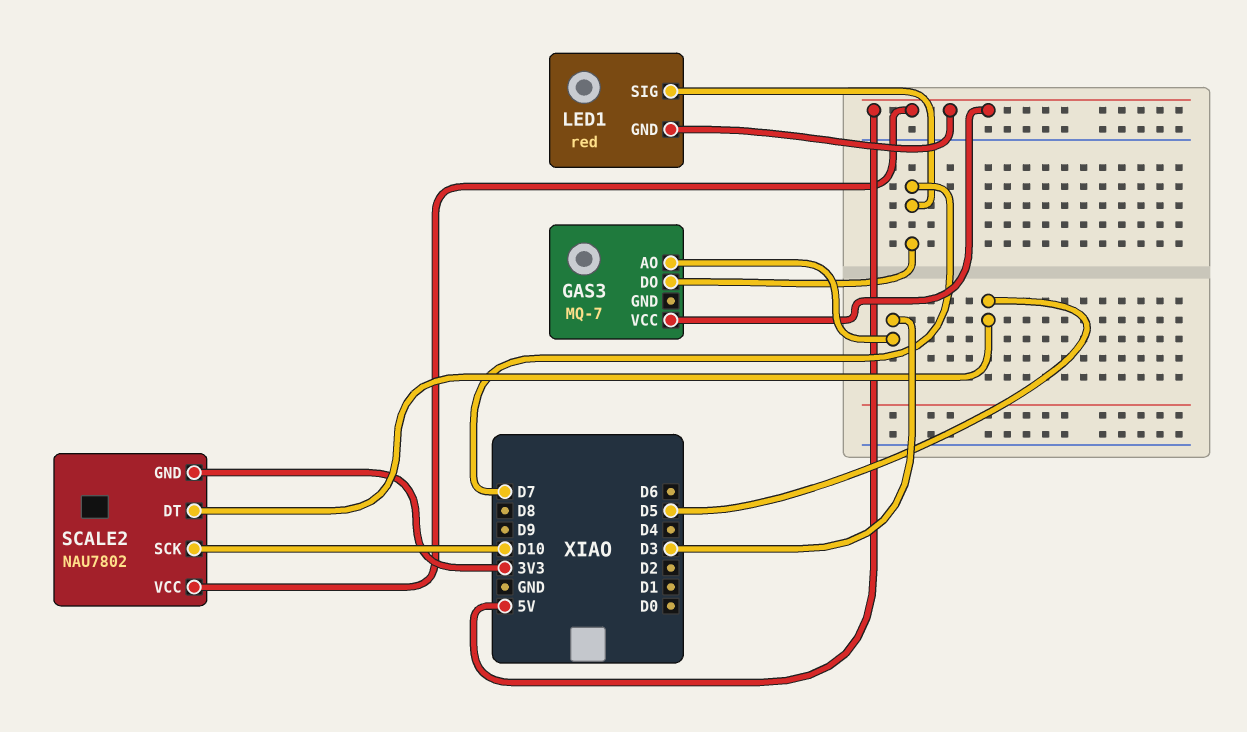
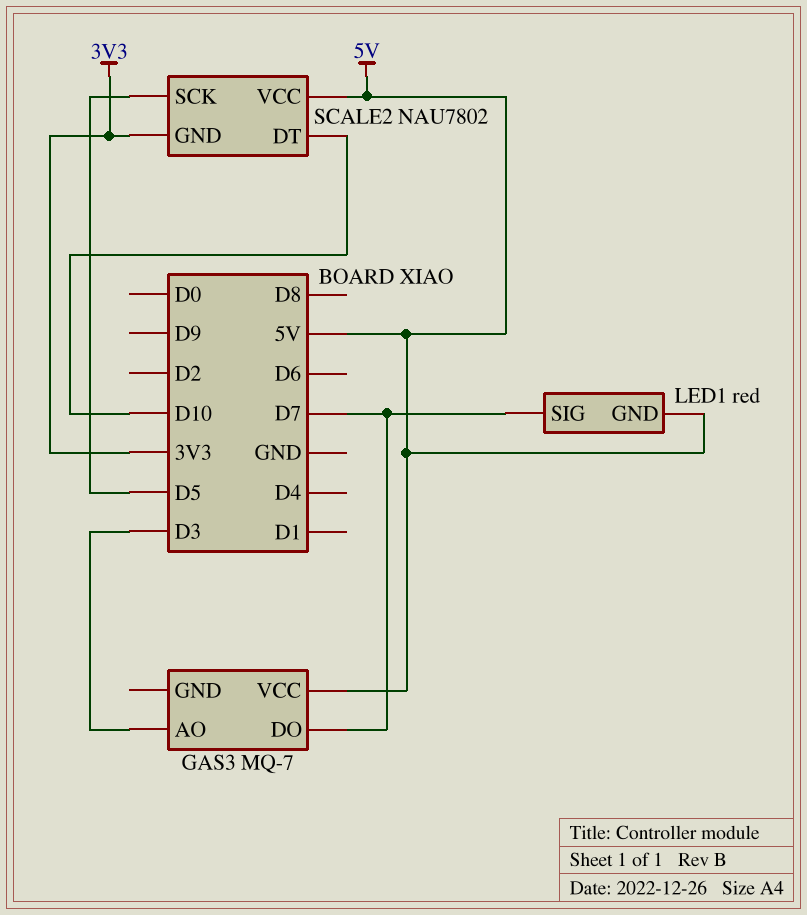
SCALE2 pin DT: D5 -> D10
SCALE2 pin SCK: D10 -> D5

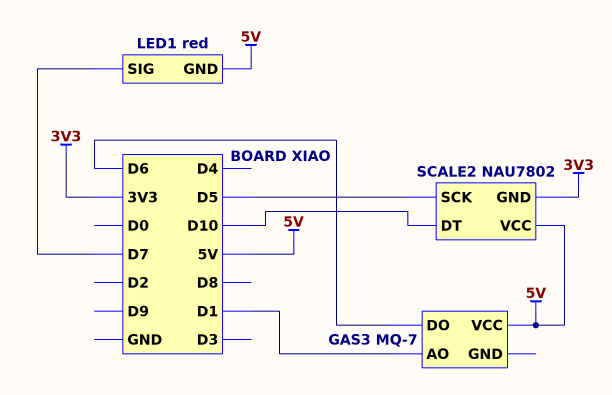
GAS3 pin AO: D3 -> D1
GAS3 pin DO: D7 -> D6

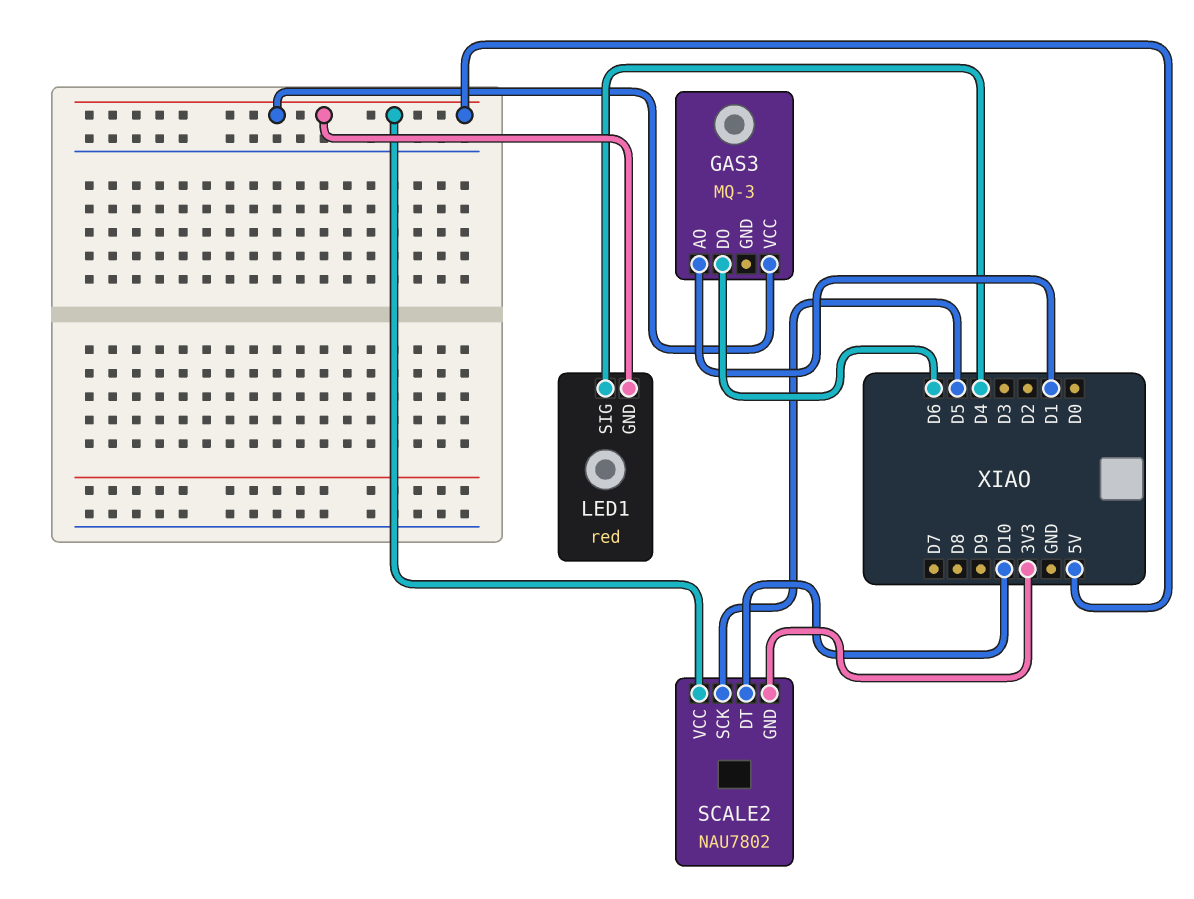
GAS3: MQ-7 -> MQ-3
LED1 pin SIG: D7 -> D4

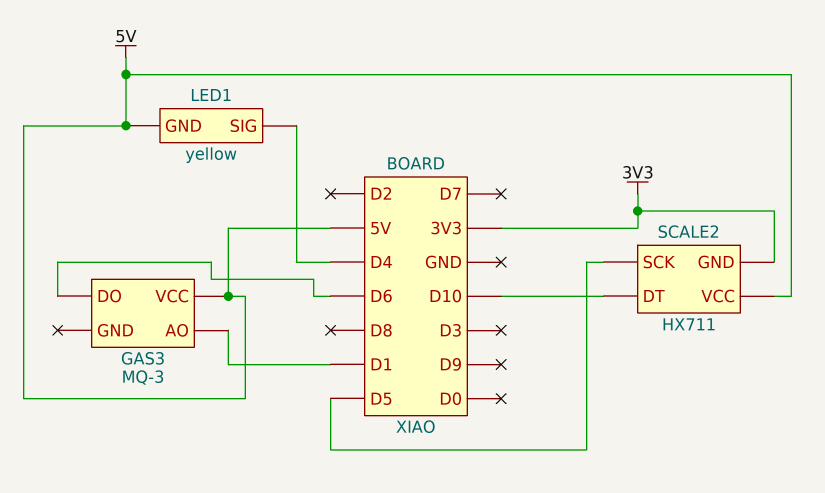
LED1: red -> yellow
SCALE2: NAU7802 -> HX711

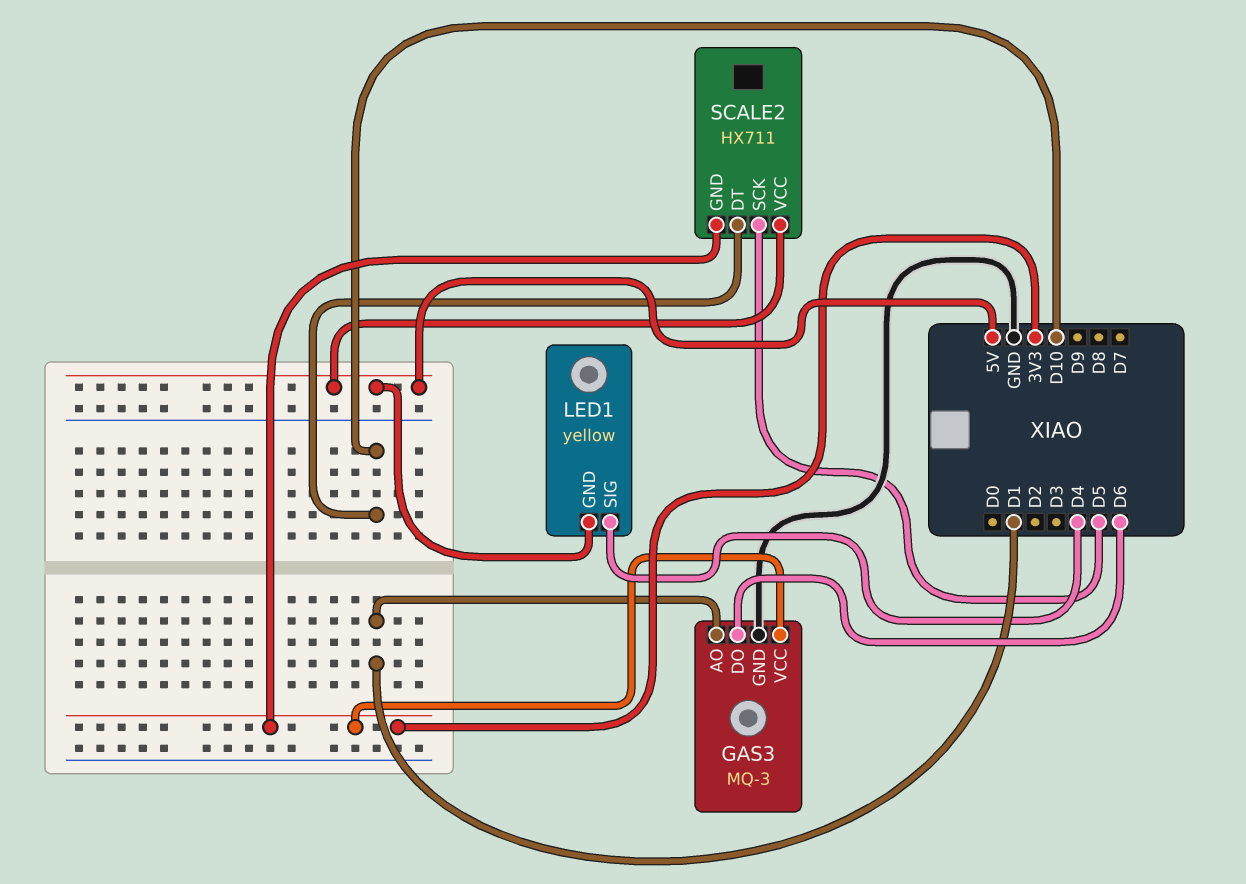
GAS3 pin GND: none -> GND
GAS3 pin VCC: 5V -> 3V3

